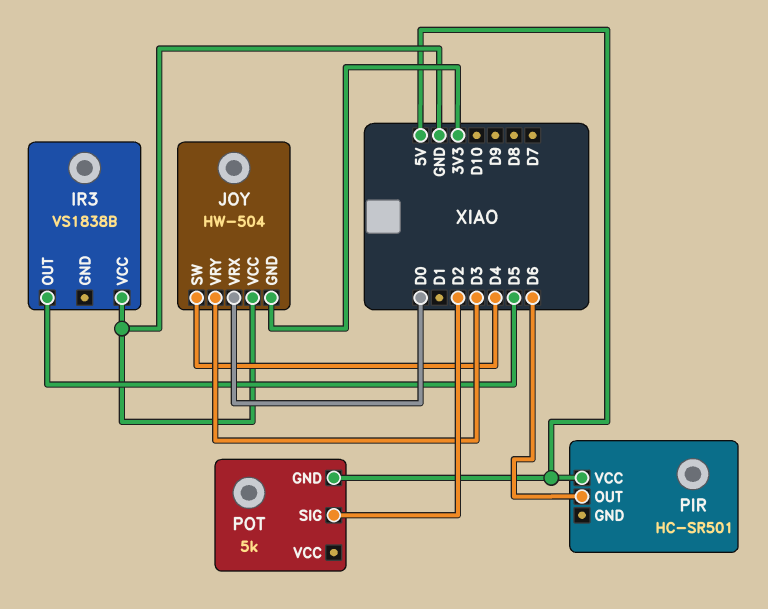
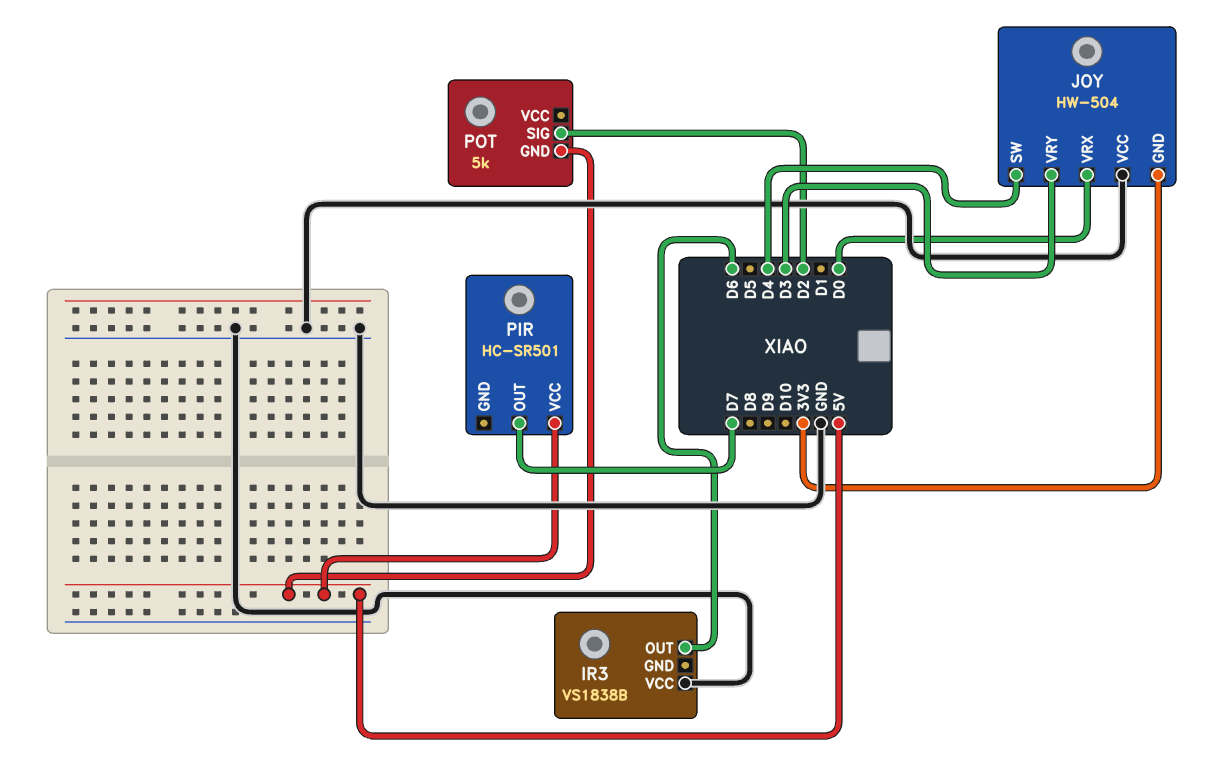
IR3 pin OUT: D5 -> D6
PIR pin OUT: D6 -> D7

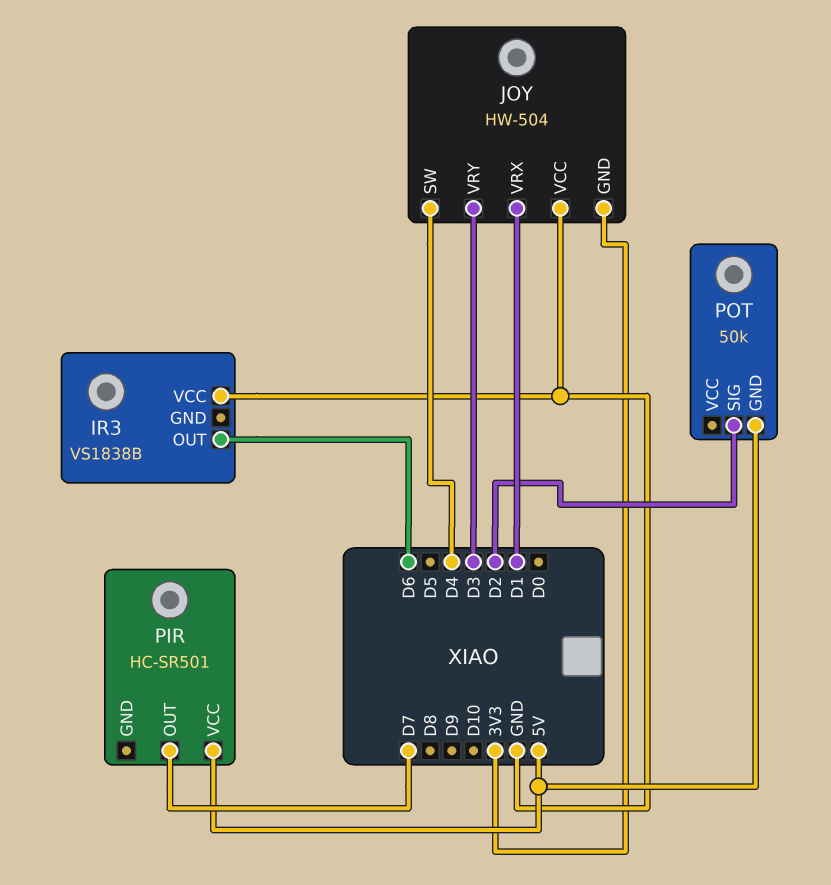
JOY pin VRX: D0 -> D1
POT: 5k -> 50k

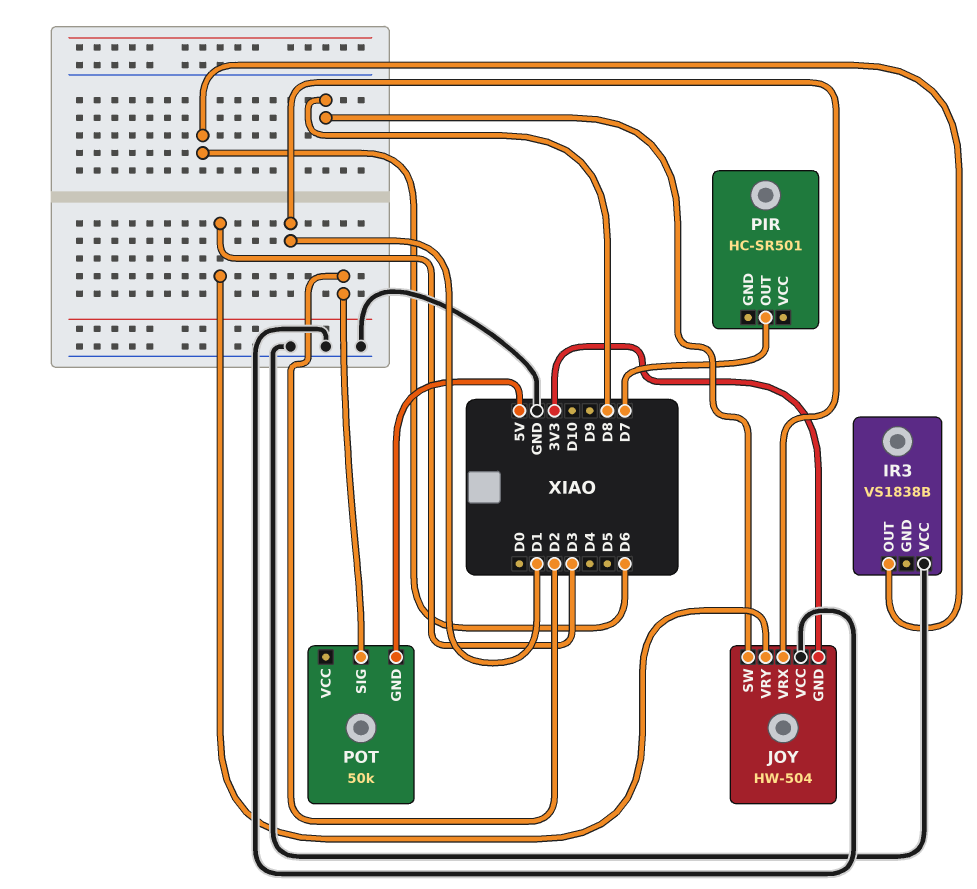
JOY pin SW: D4 -> D8
PIR pin VCC: 5V -> none

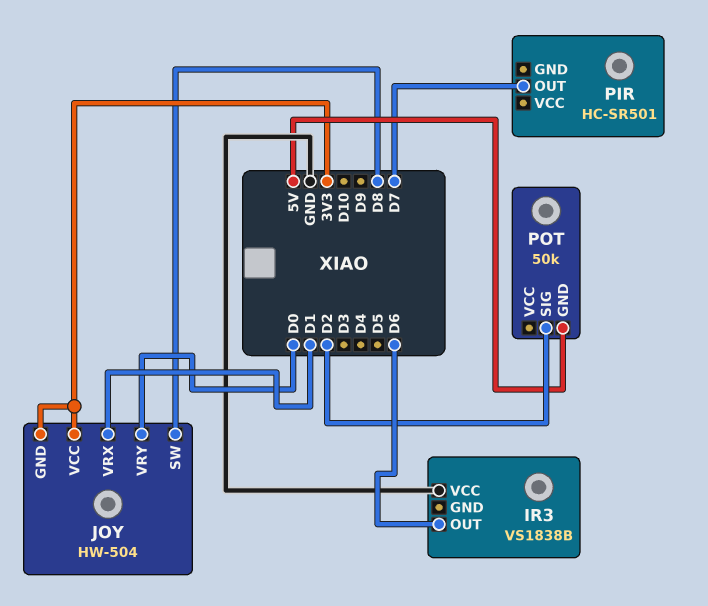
JOY pin VCC: GND -> 3V3
JOY pin VRY: D3 -> D0

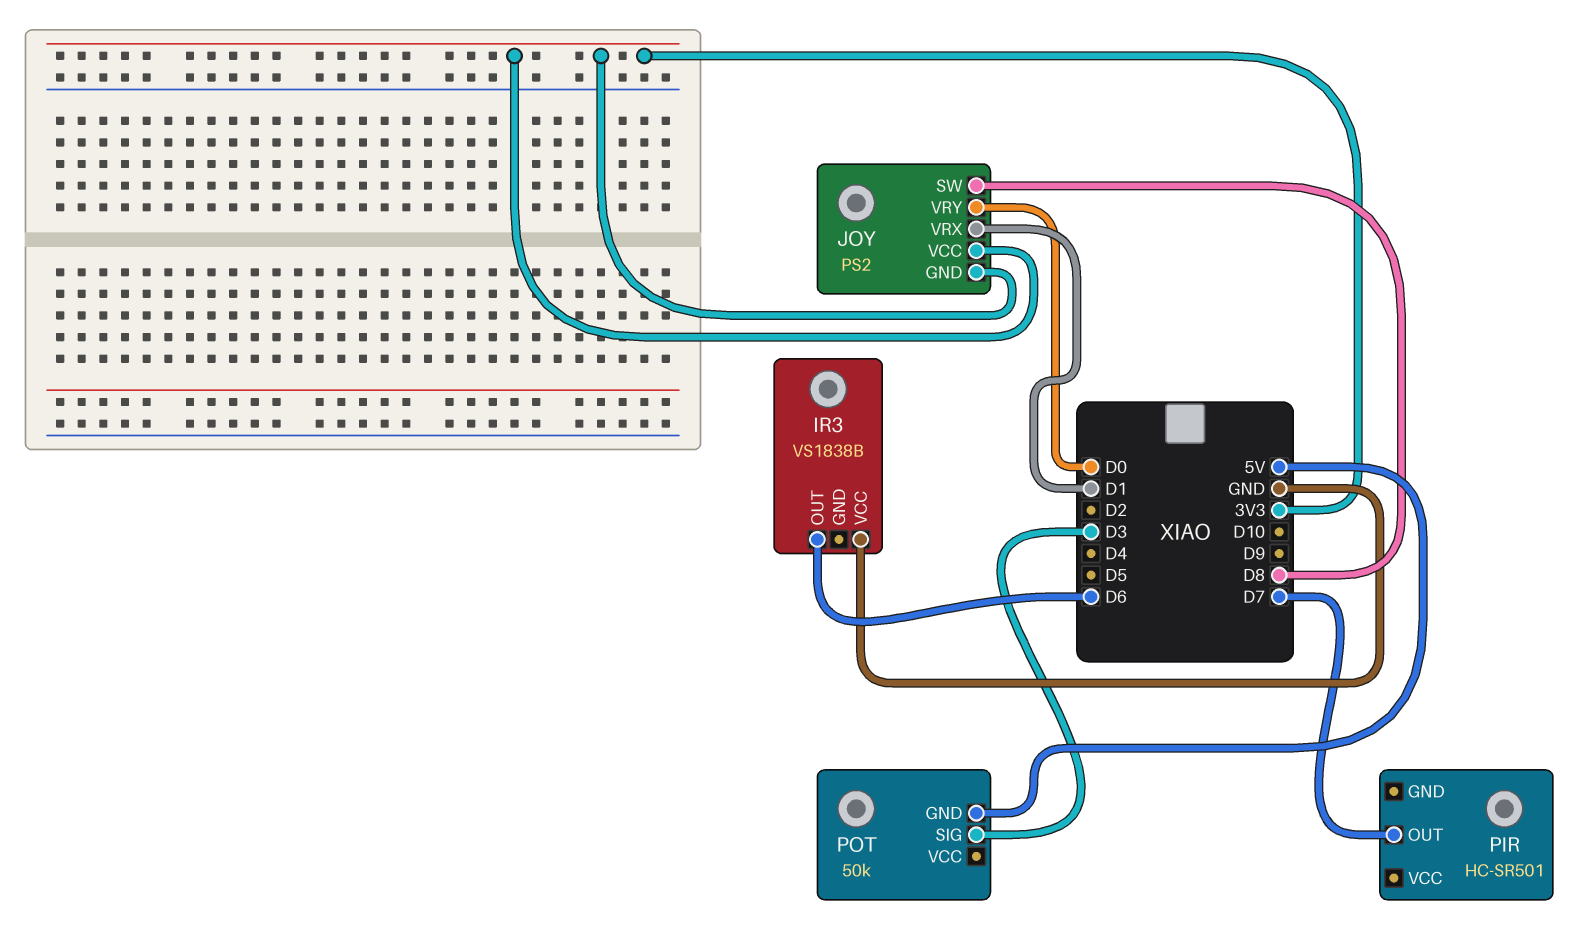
JOY: HW-504 -> PS2
POT pin SIG: D2 -> D3

